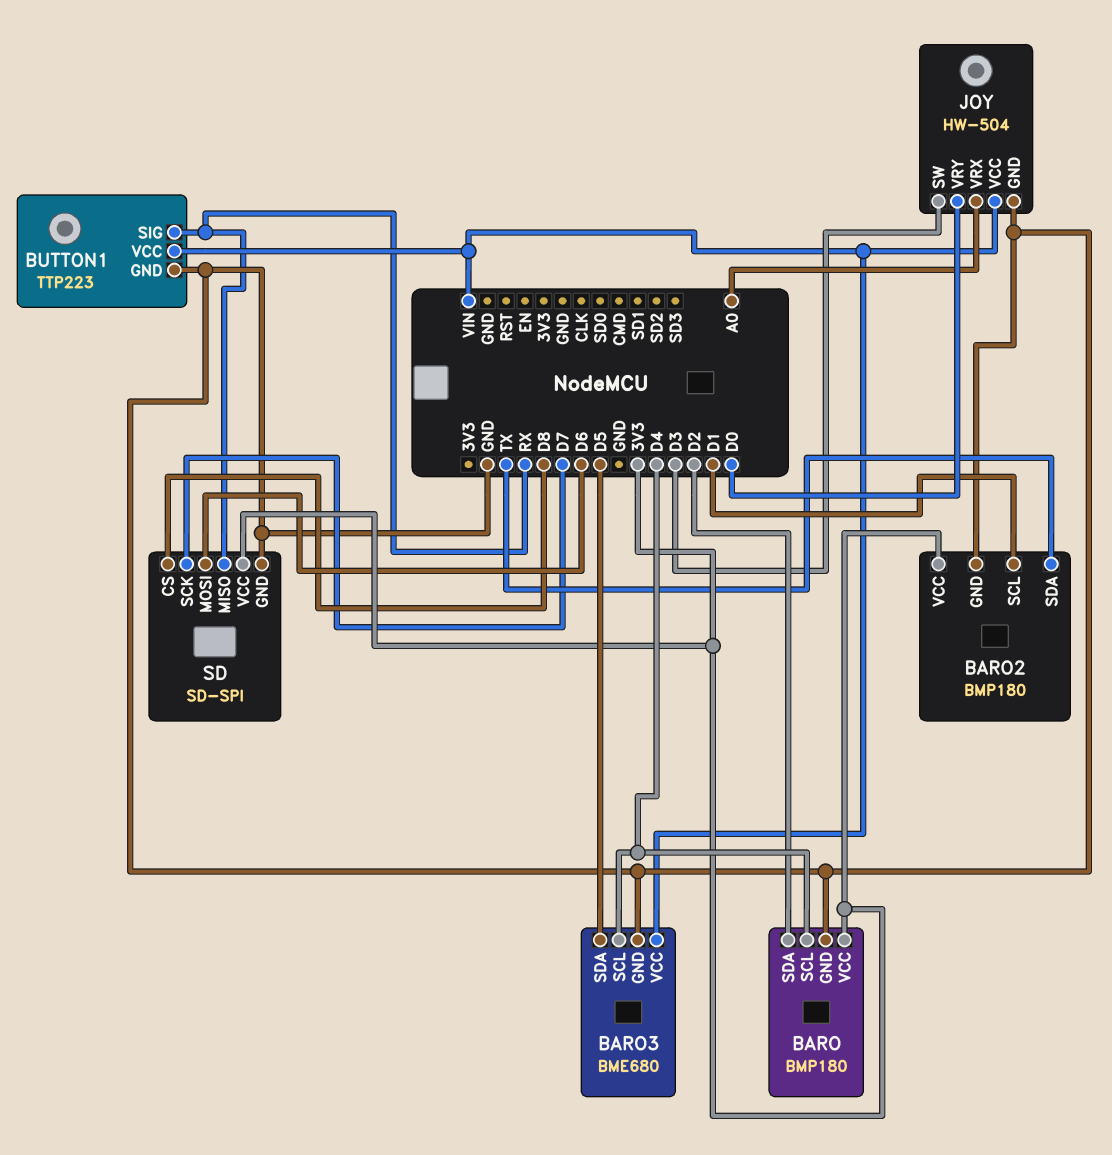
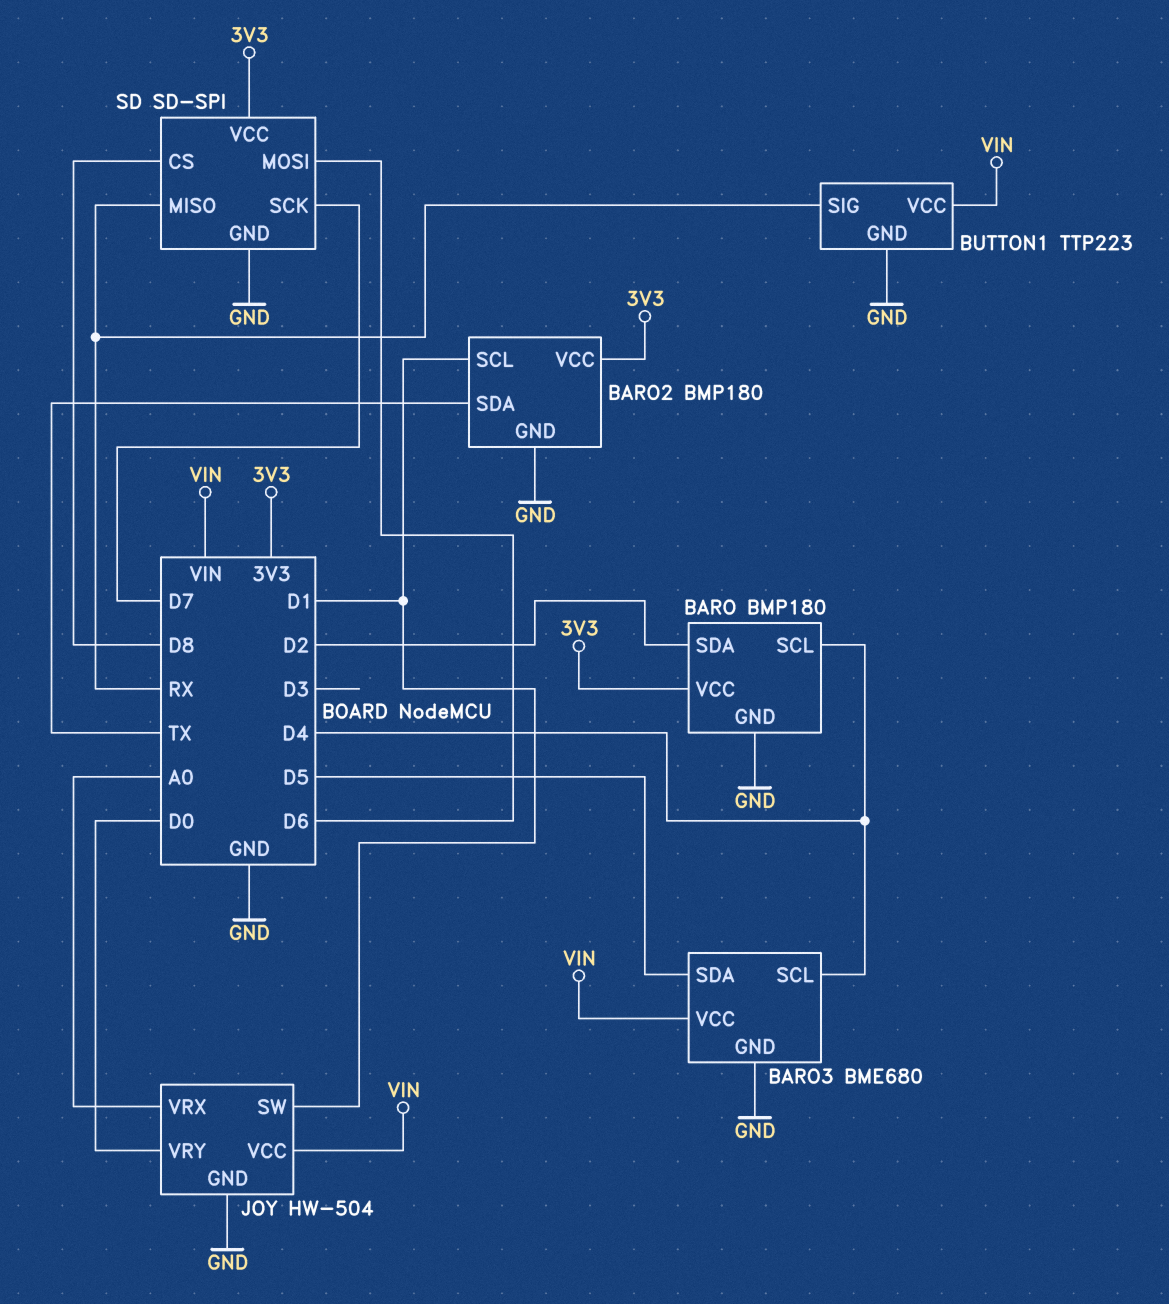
JOY pin SW: D3 -> D1

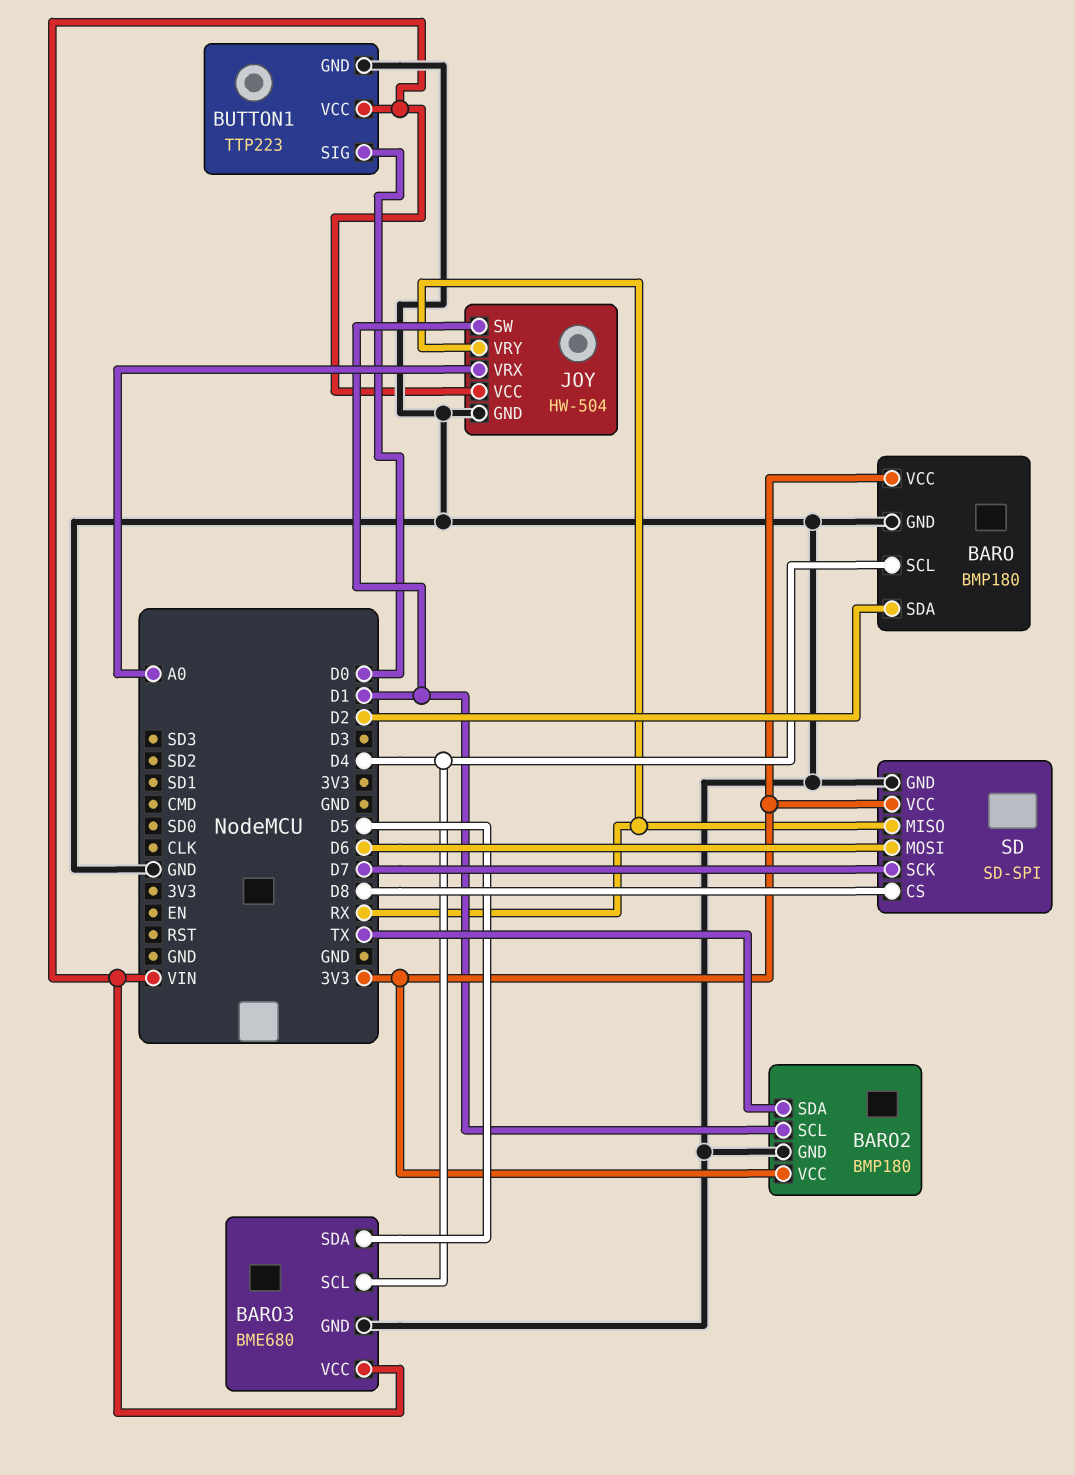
BUTTON1 pin SIG: RX -> D0
JOY pin VRY: D0 -> RX

